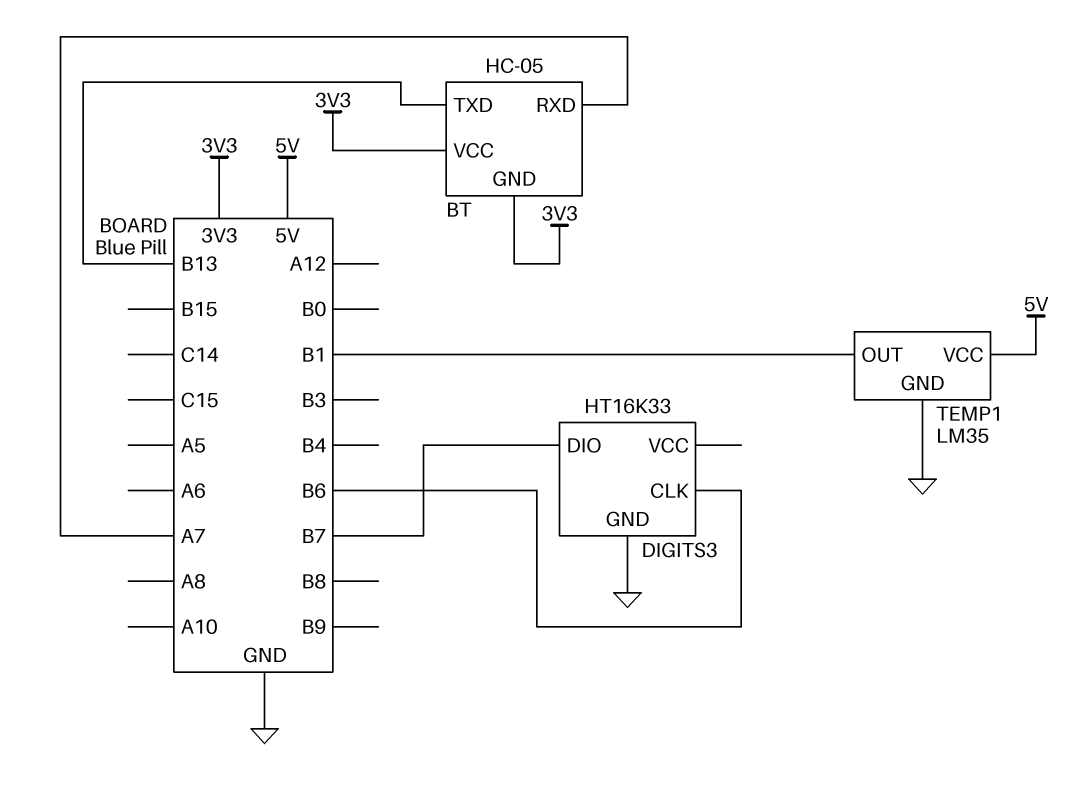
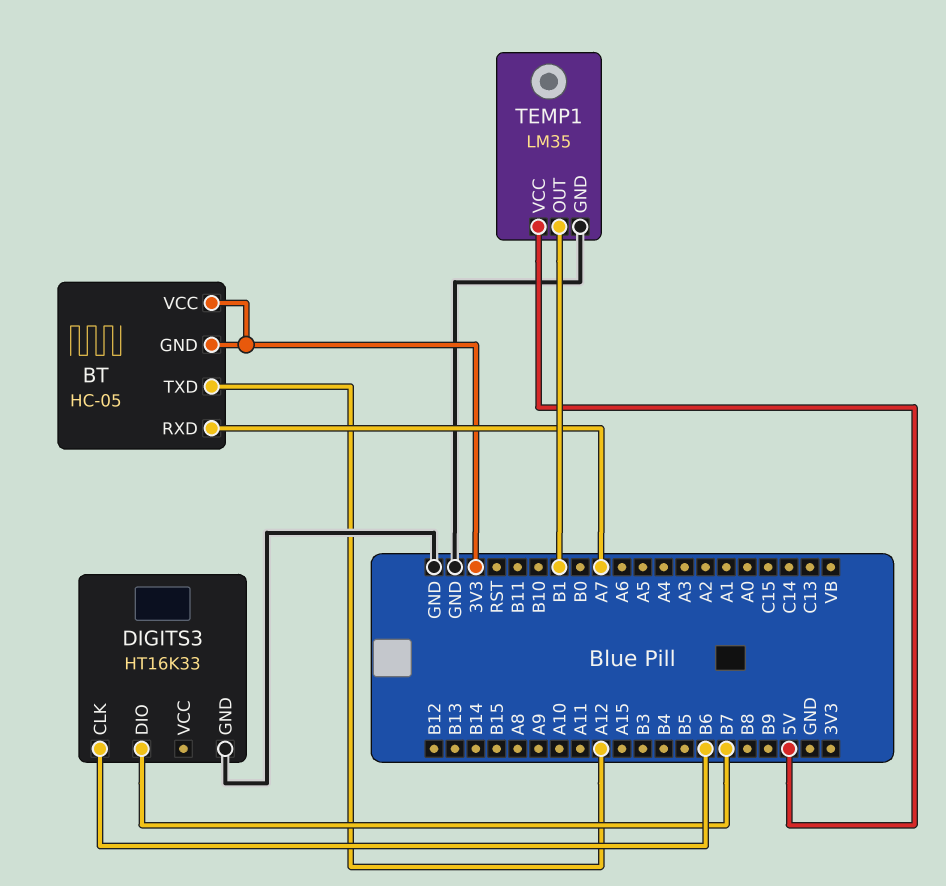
BT pin TXD: B13 -> A12

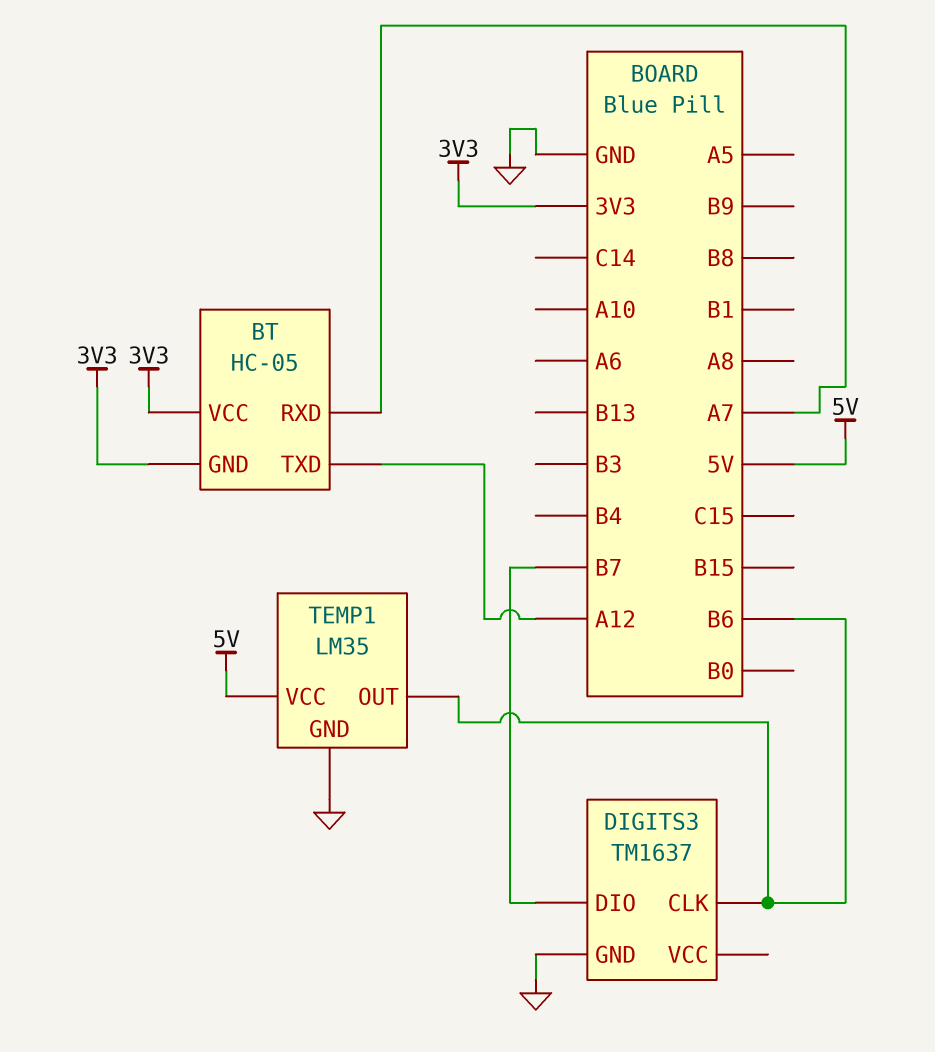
DIGITS3: HT16K33 -> TM1637
TEMP1 pin OUT: B1 -> B6

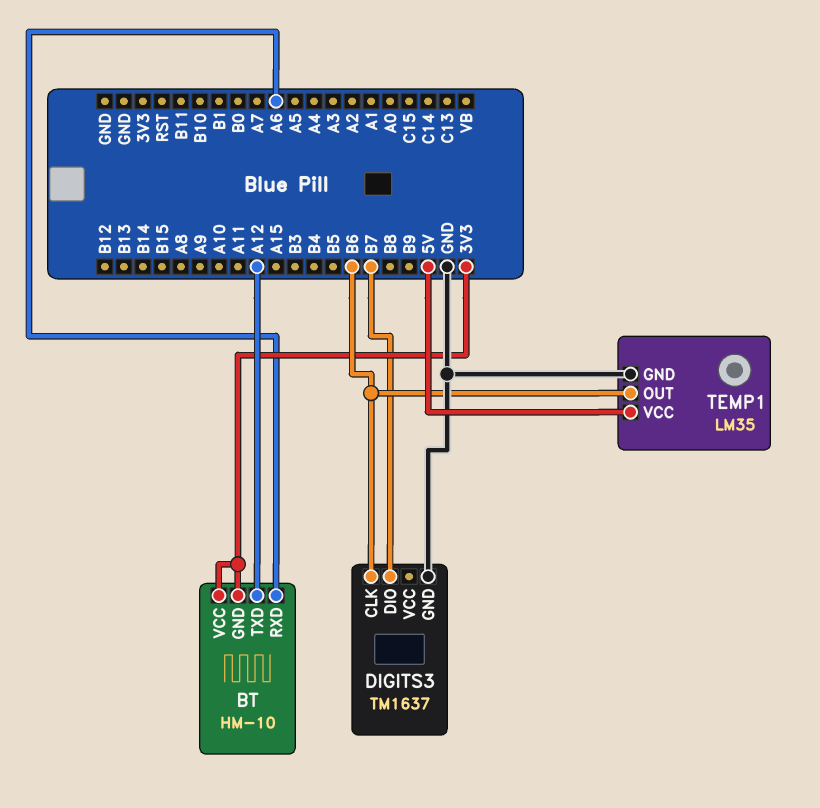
BT: HC-05 -> HM-10
BT pin RXD: A7 -> A6

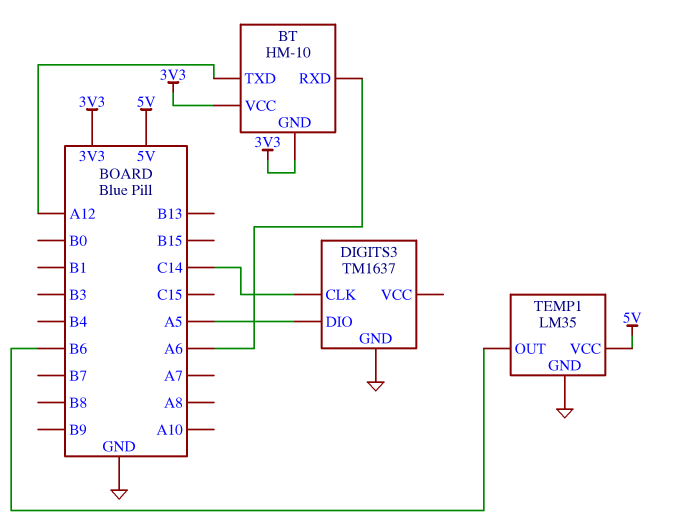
DIGITS3 pin CLK: B6 -> C14
DIGITS3 pin DIO: B7 -> A5

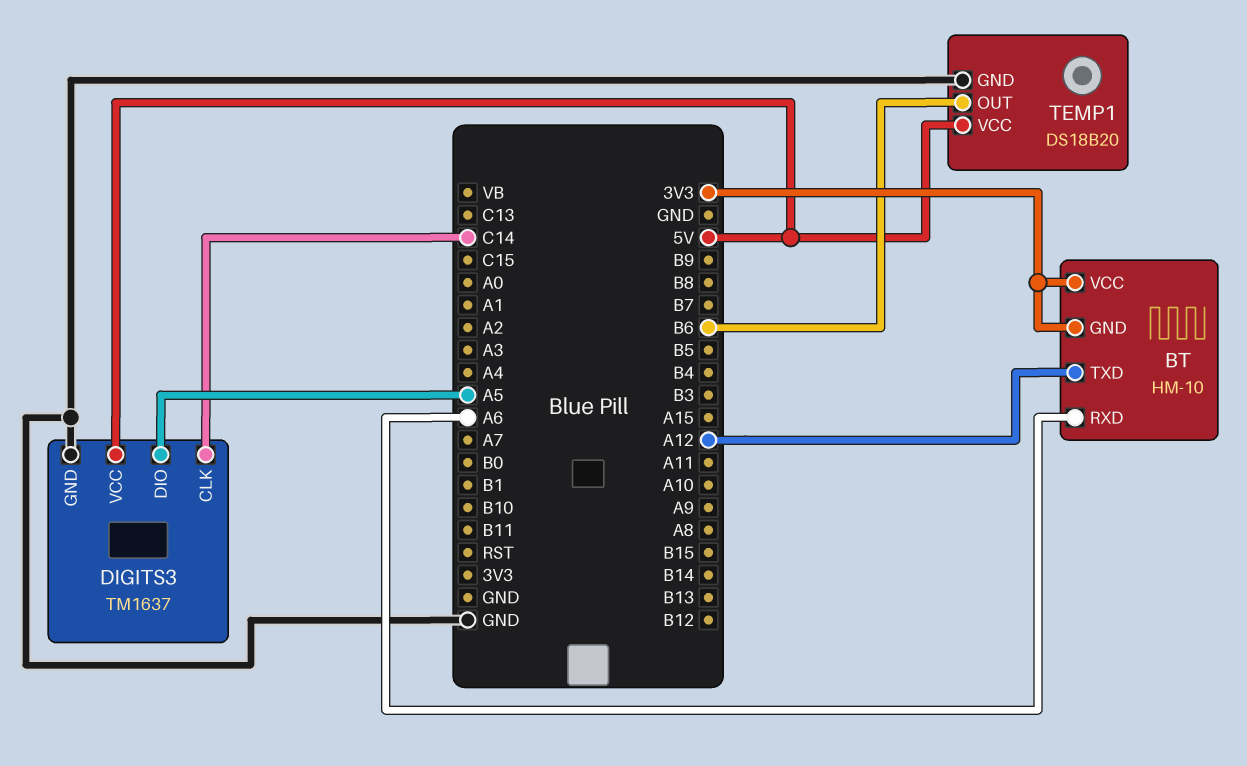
DIGITS3 pin VCC: none -> 5V
TEMP1: LM35 -> DS18B20

